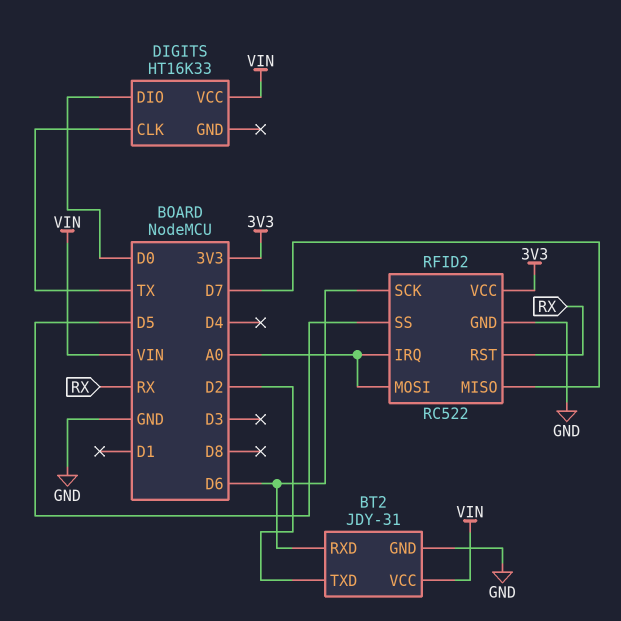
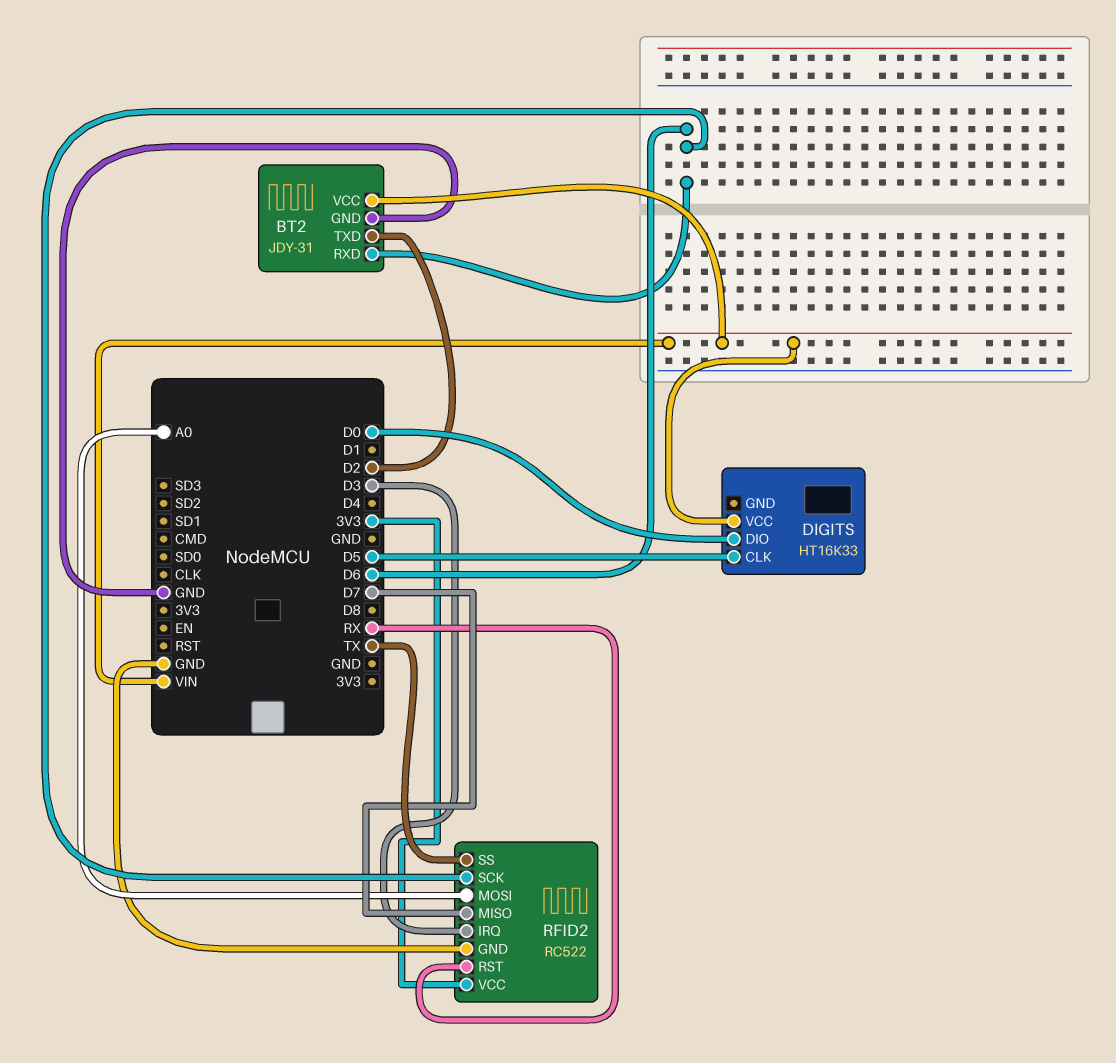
DIGITS pin CLK: TX -> D5
RFID2 pin IRQ: A0 -> D3
RFID2 pin SS: D5 -> TX

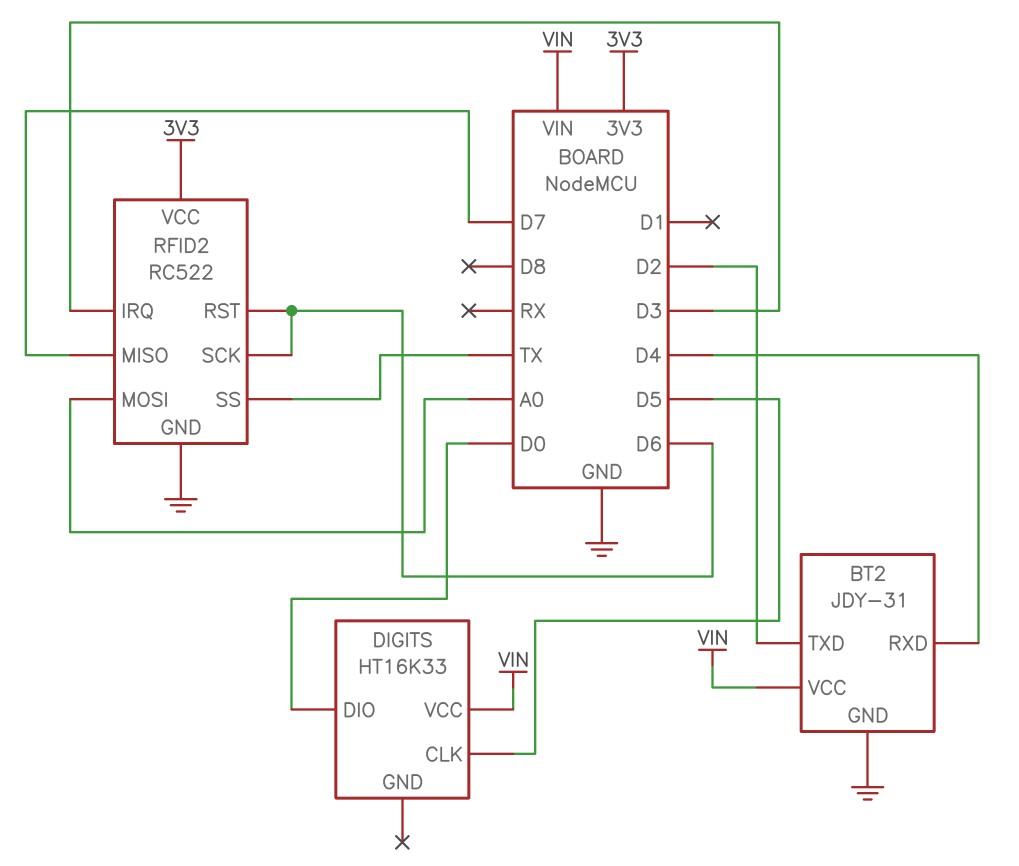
BT2 pin RXD: D6 -> D4
RFID2 pin RST: RX -> D6

